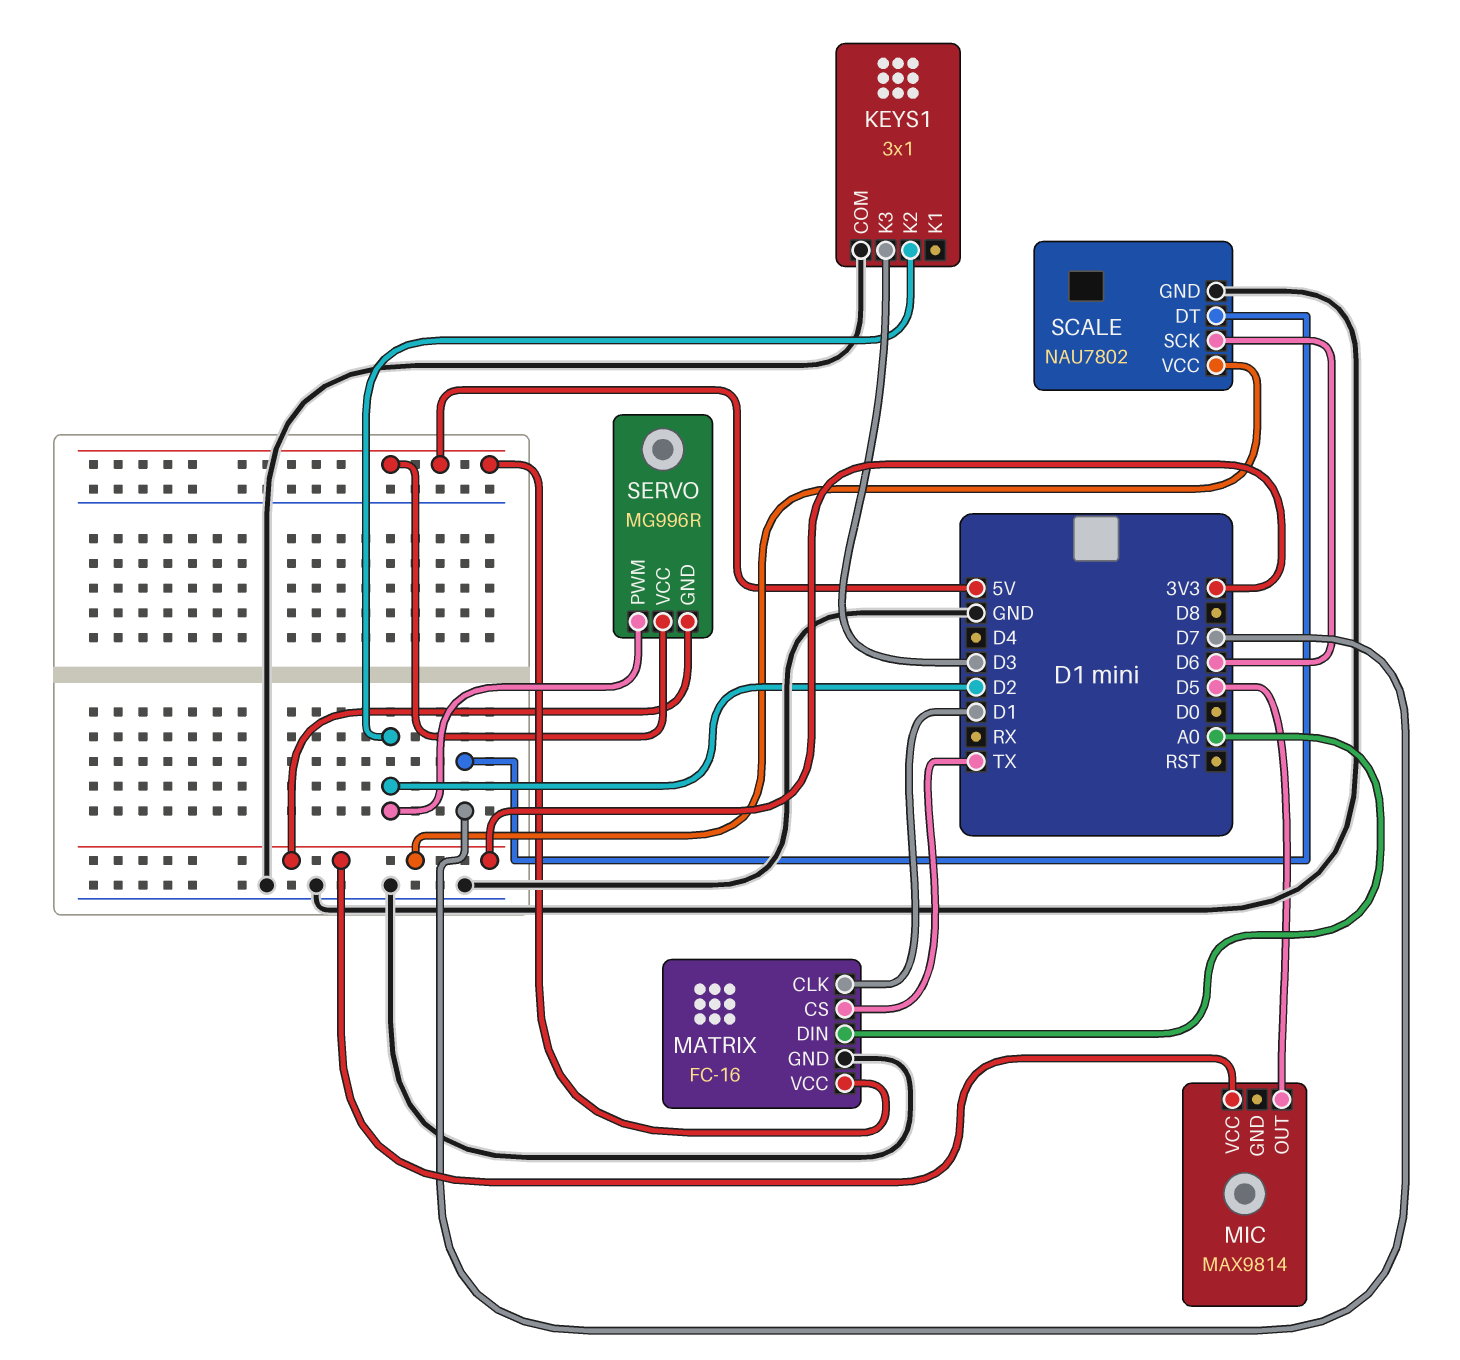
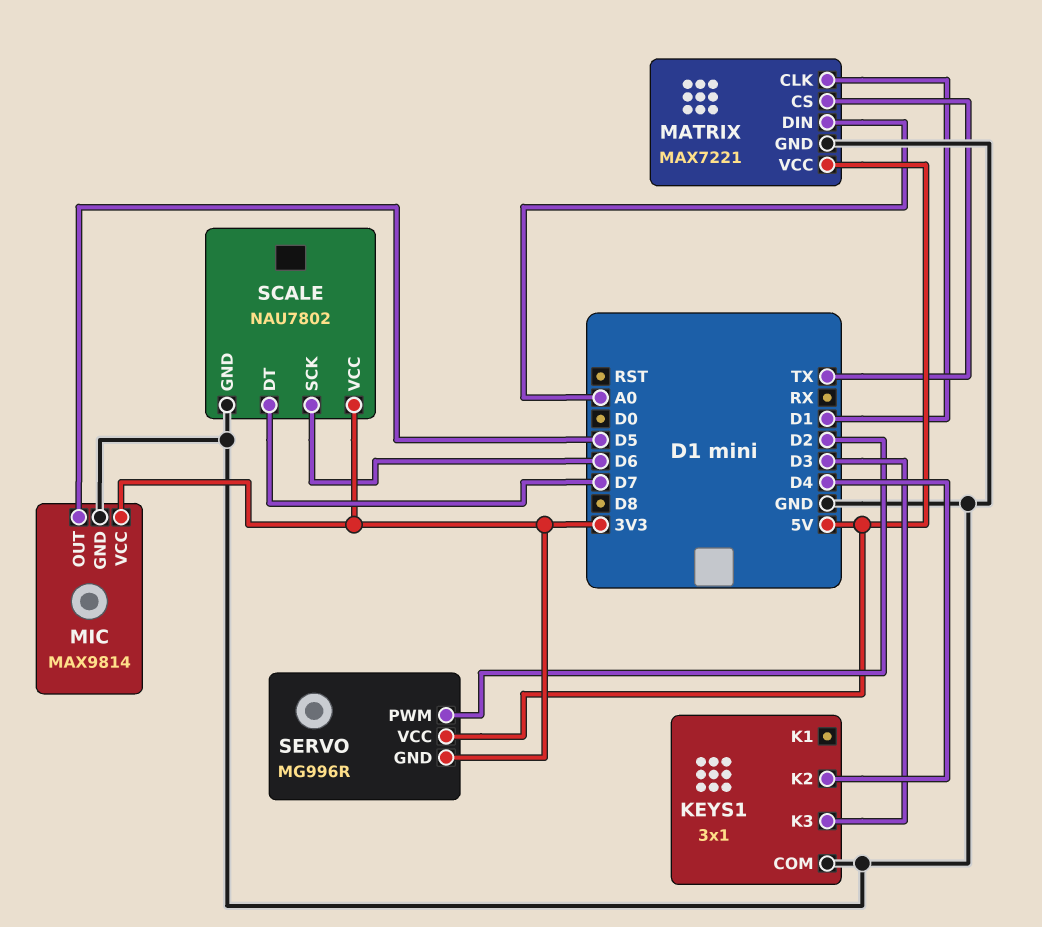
KEYS1 pin K2: D2 -> D4
MATRIX: FC-16 -> MAX7221
MIC pin GND: none -> GND

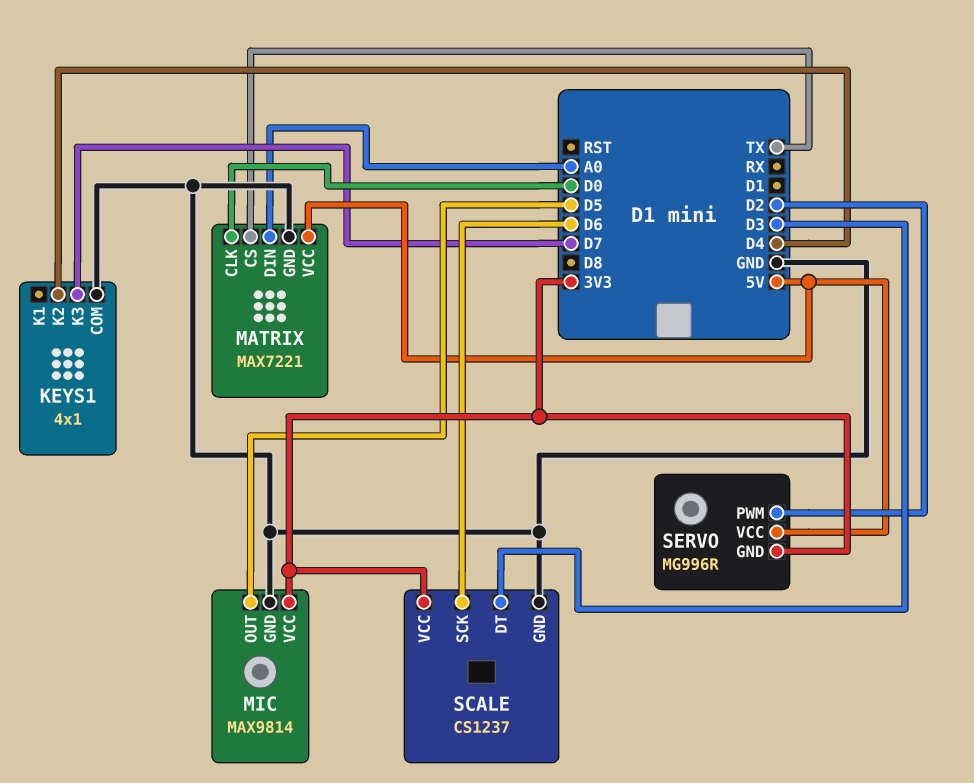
KEYS1: 3x1 -> 4x1
KEYS1 pin K3: D3 -> D7
MATRIX pin CLK: D1 -> D0
SCALE: NAU7802 -> CS1237
SCALE pin DT: D7 -> D3

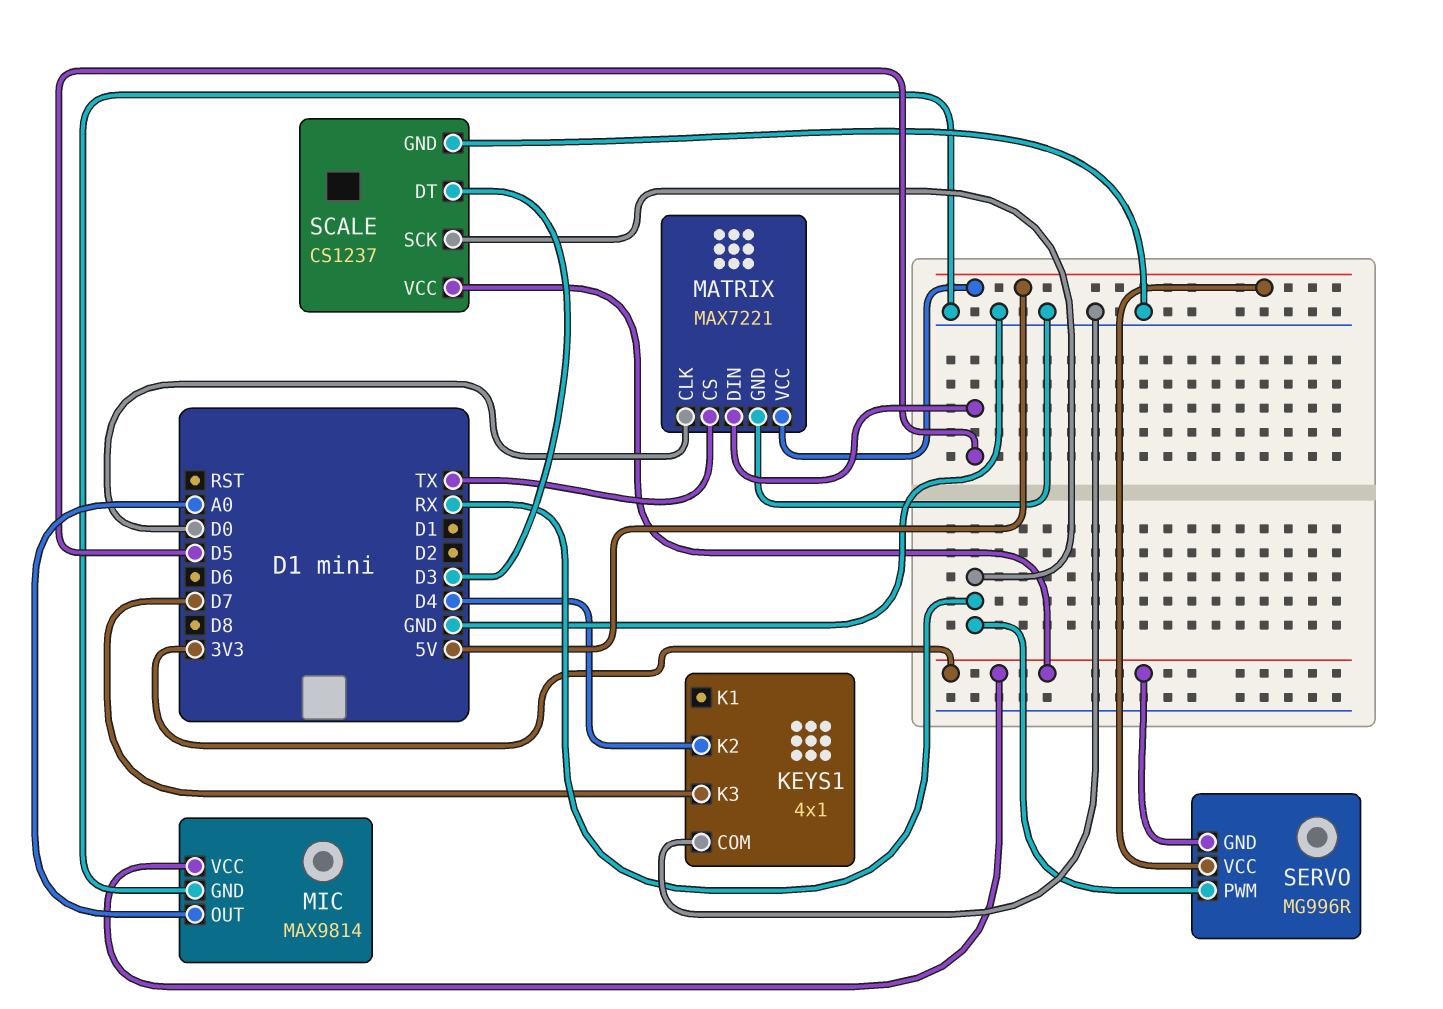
MATRIX pin DIN: A0 -> D5
MIC pin OUT: D5 -> A0
SCALE pin SCK: D6 -> RX
SERVO pin PWM: D2 -> RX

